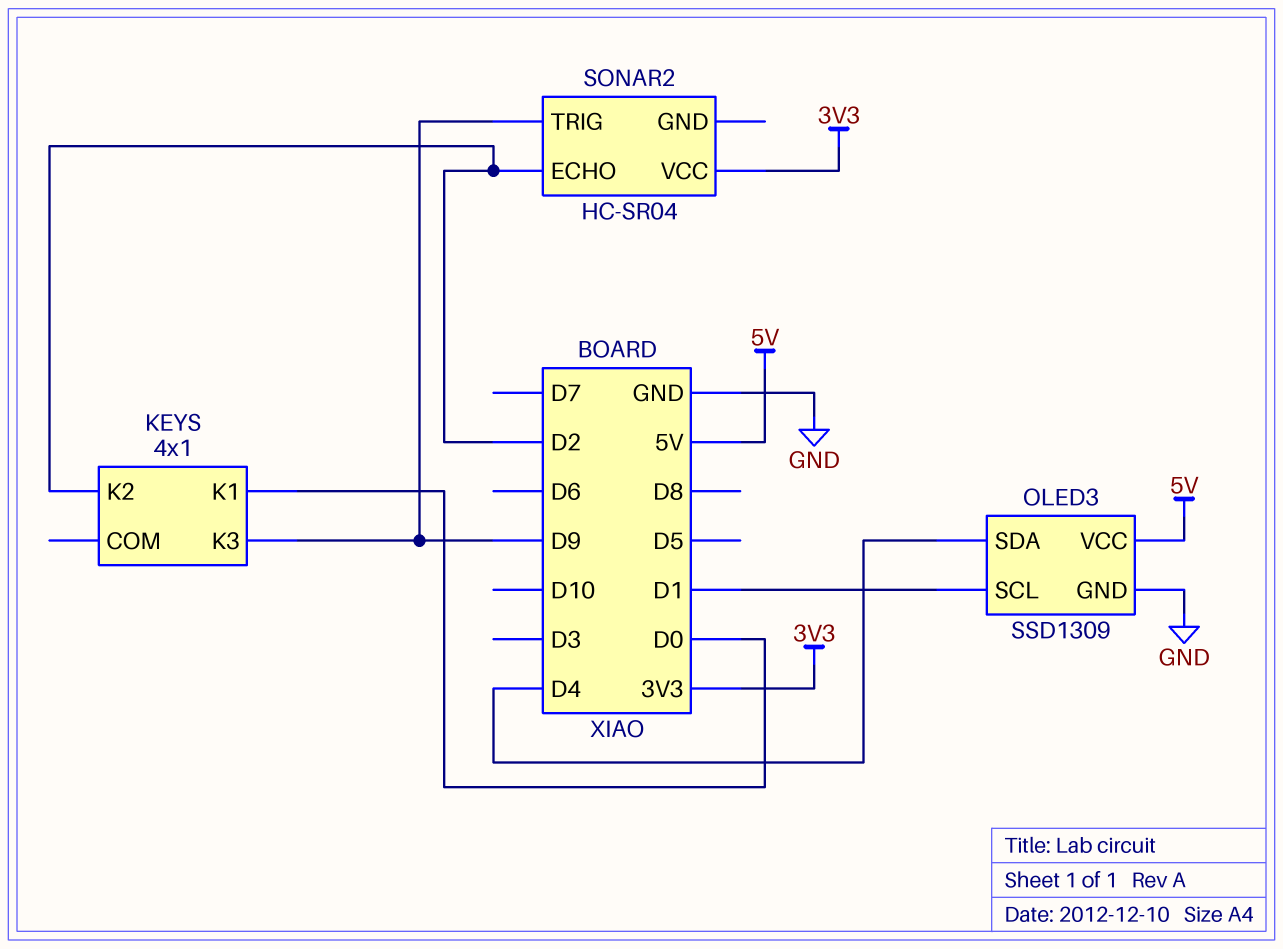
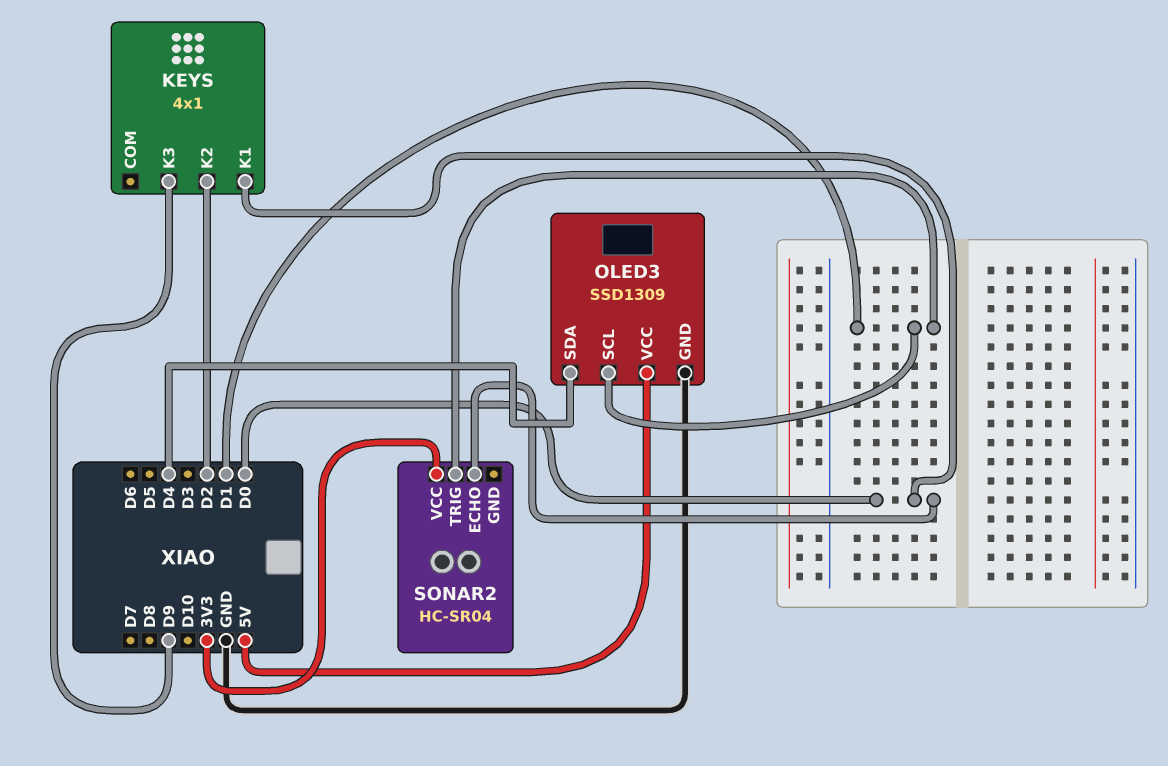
SONAR2 pin ECHO: D2 -> D0
SONAR2 pin TRIG: D9 -> D1

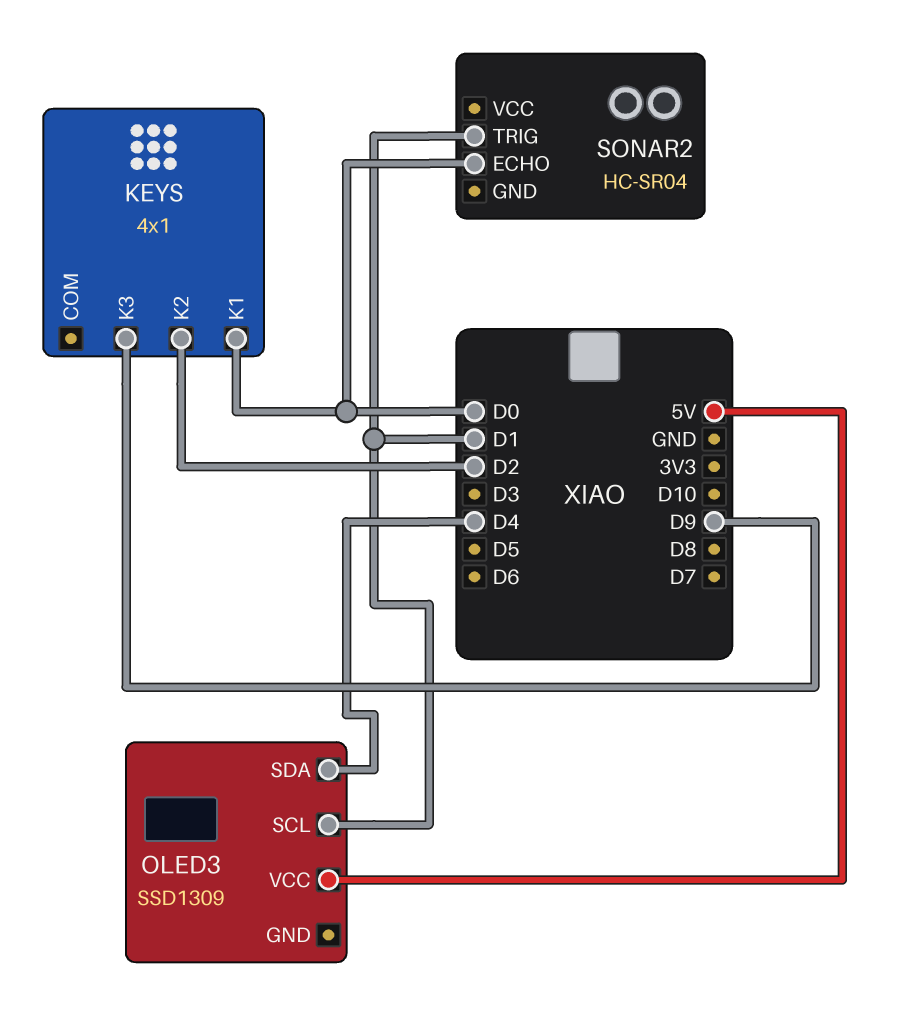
OLED3 pin GND: GND -> none
SONAR2 pin VCC: 3V3 -> none

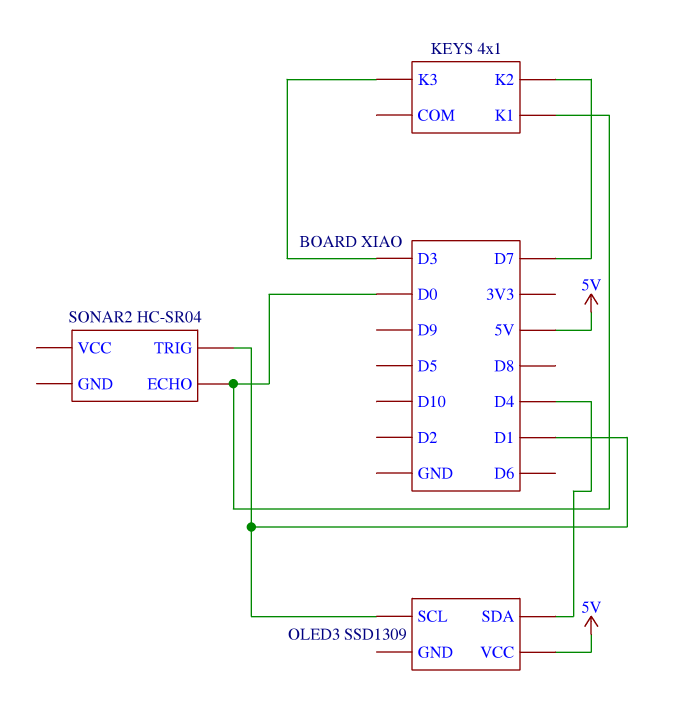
KEYS pin K2: D2 -> D7
KEYS pin K3: D9 -> D3

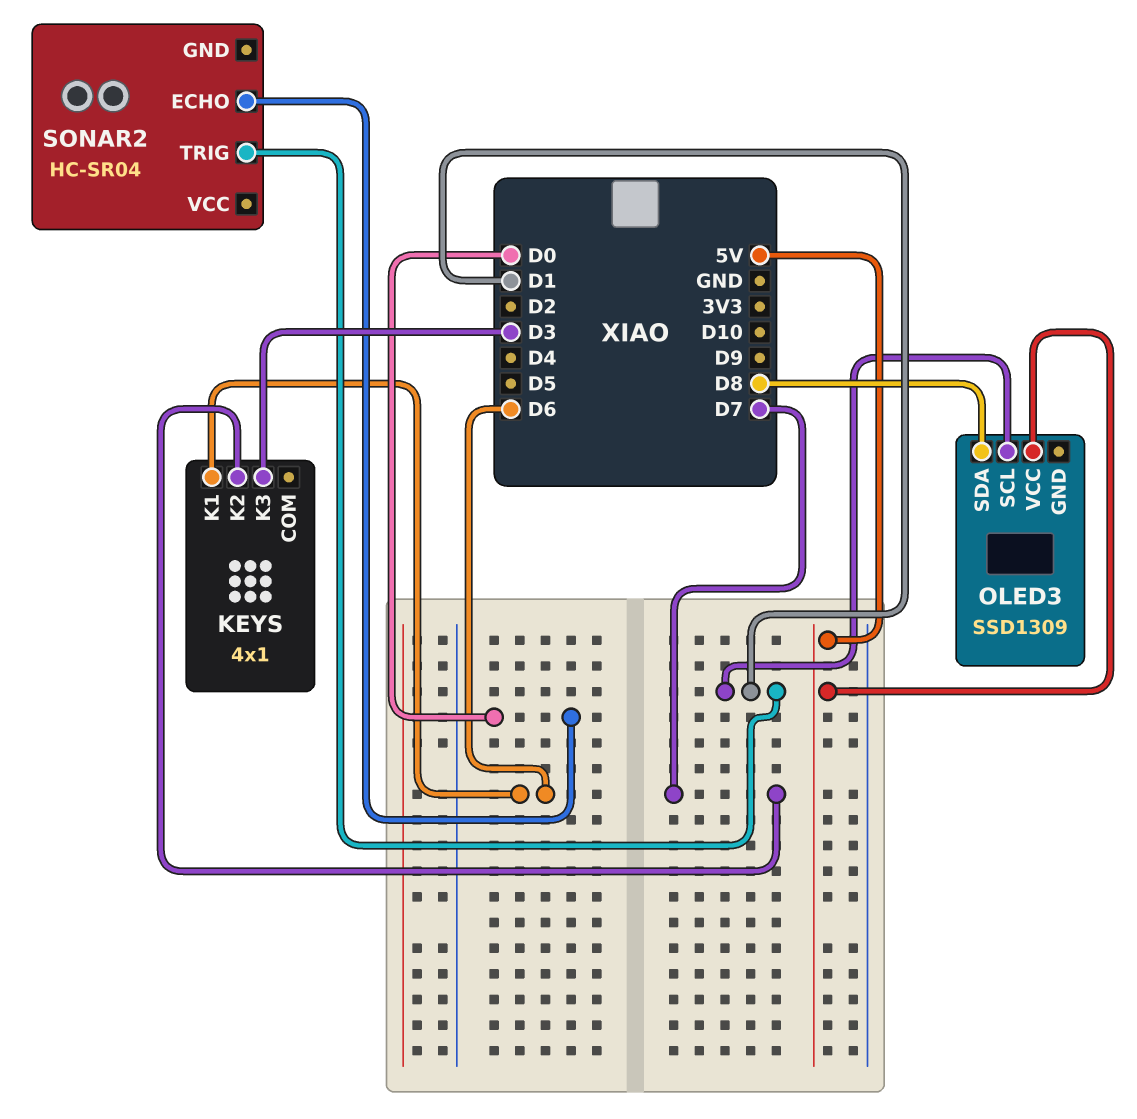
KEYS pin K1: D0 -> D6
OLED3 pin SDA: D4 -> D8

